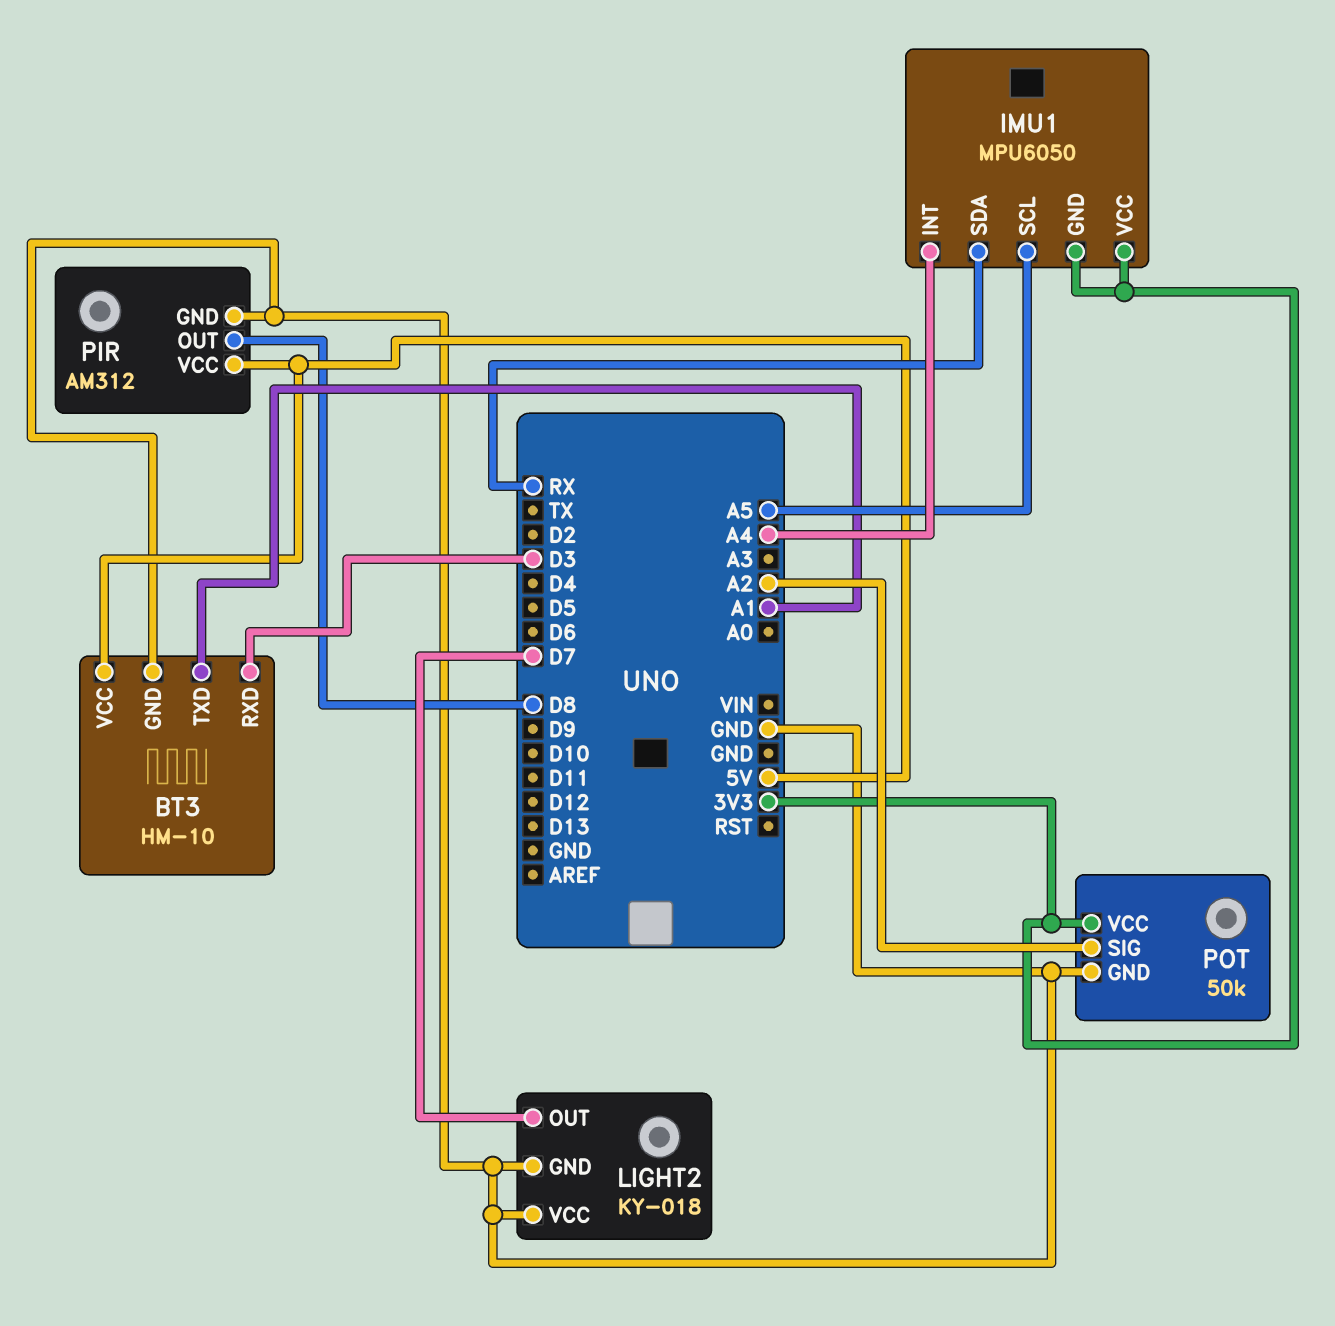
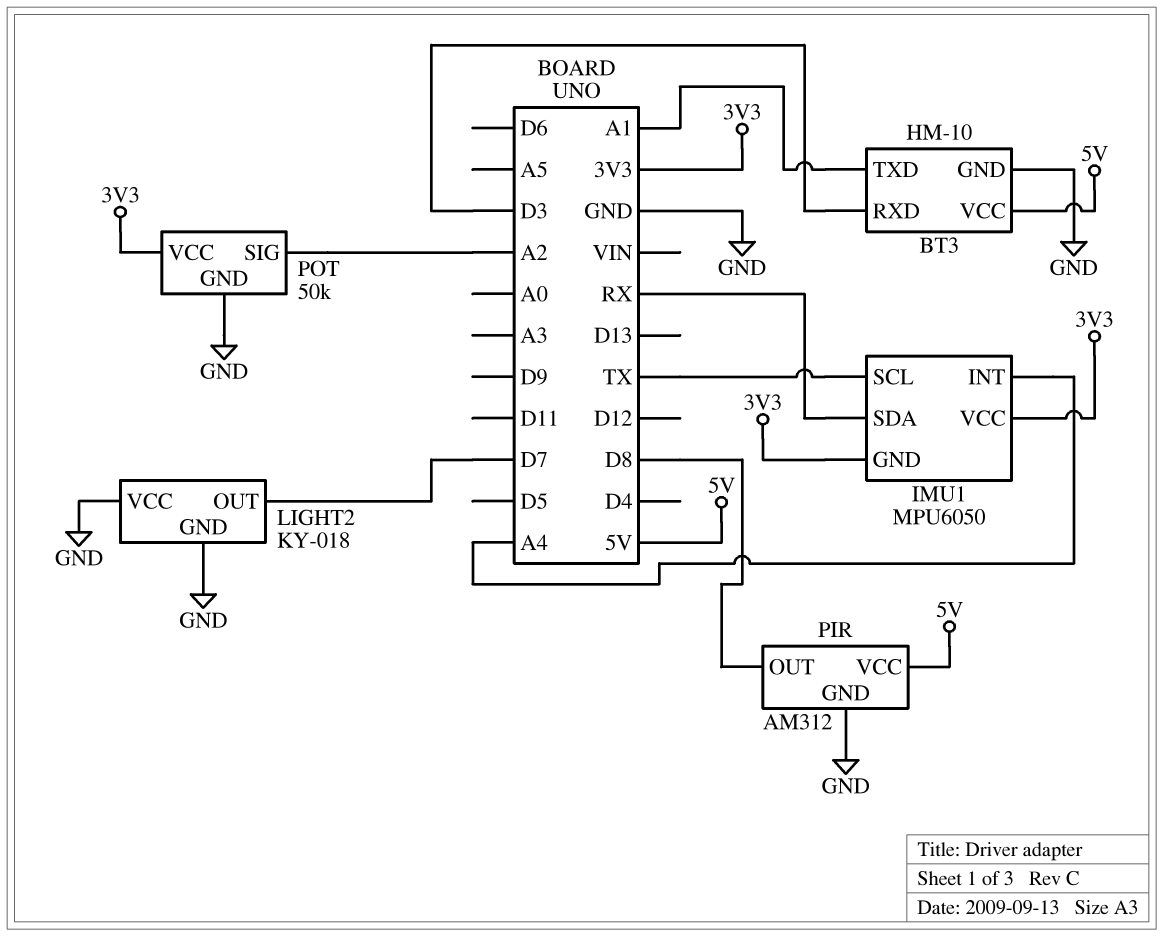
IMU1 pin SCL: A5 -> TX

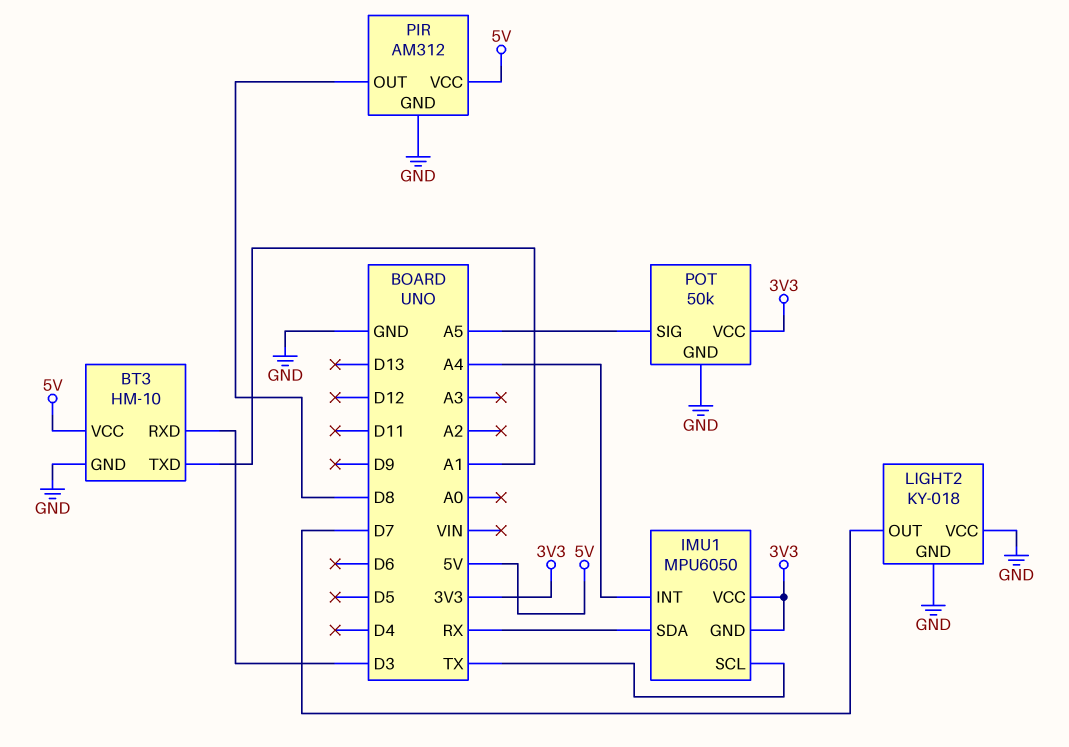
POT pin SIG: A2 -> A5

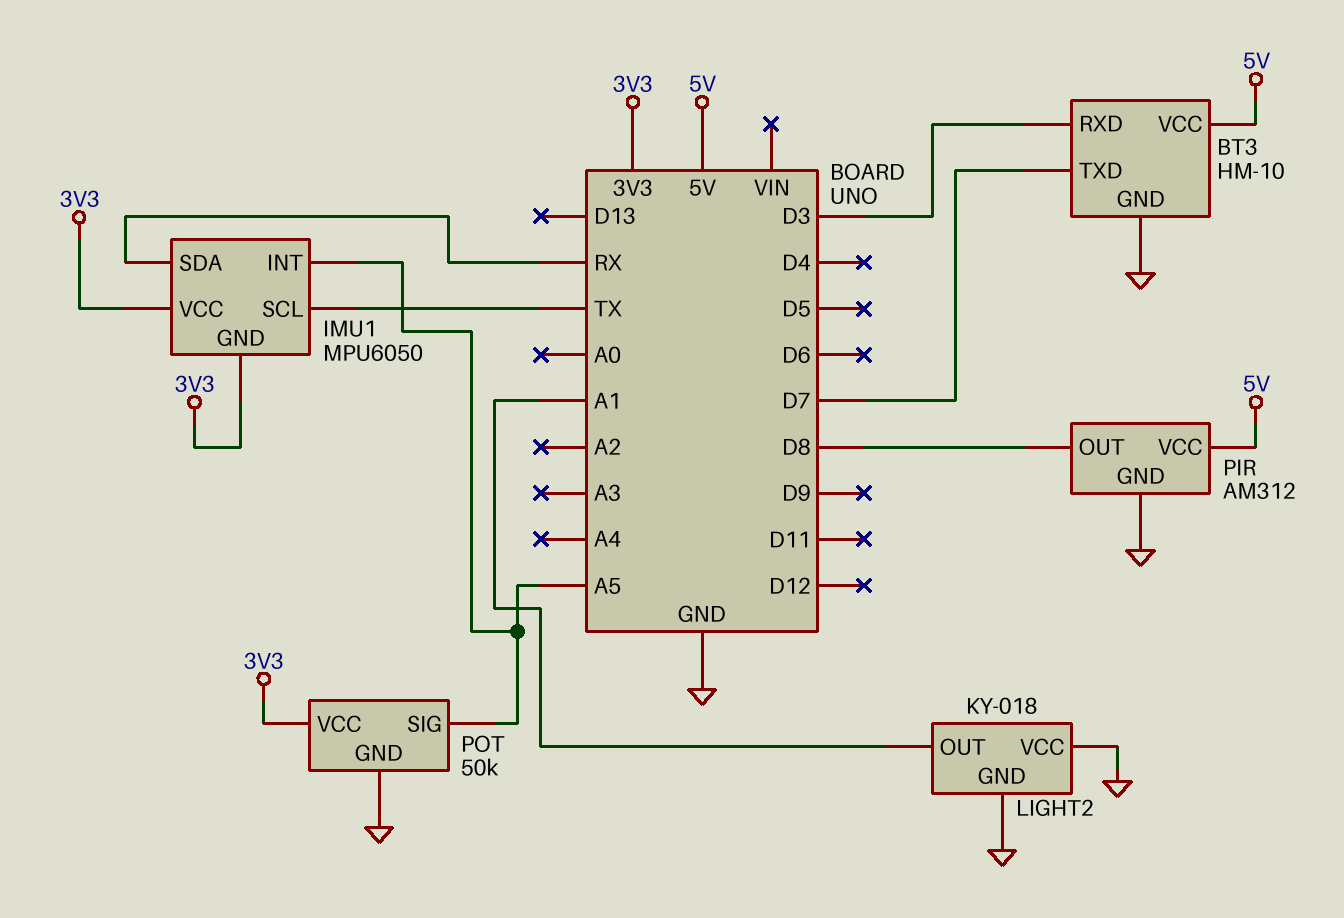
BT3 pin TXD: A1 -> D7
IMU1 pin INT: A4 -> A5
LIGHT2 pin OUT: D7 -> A1

